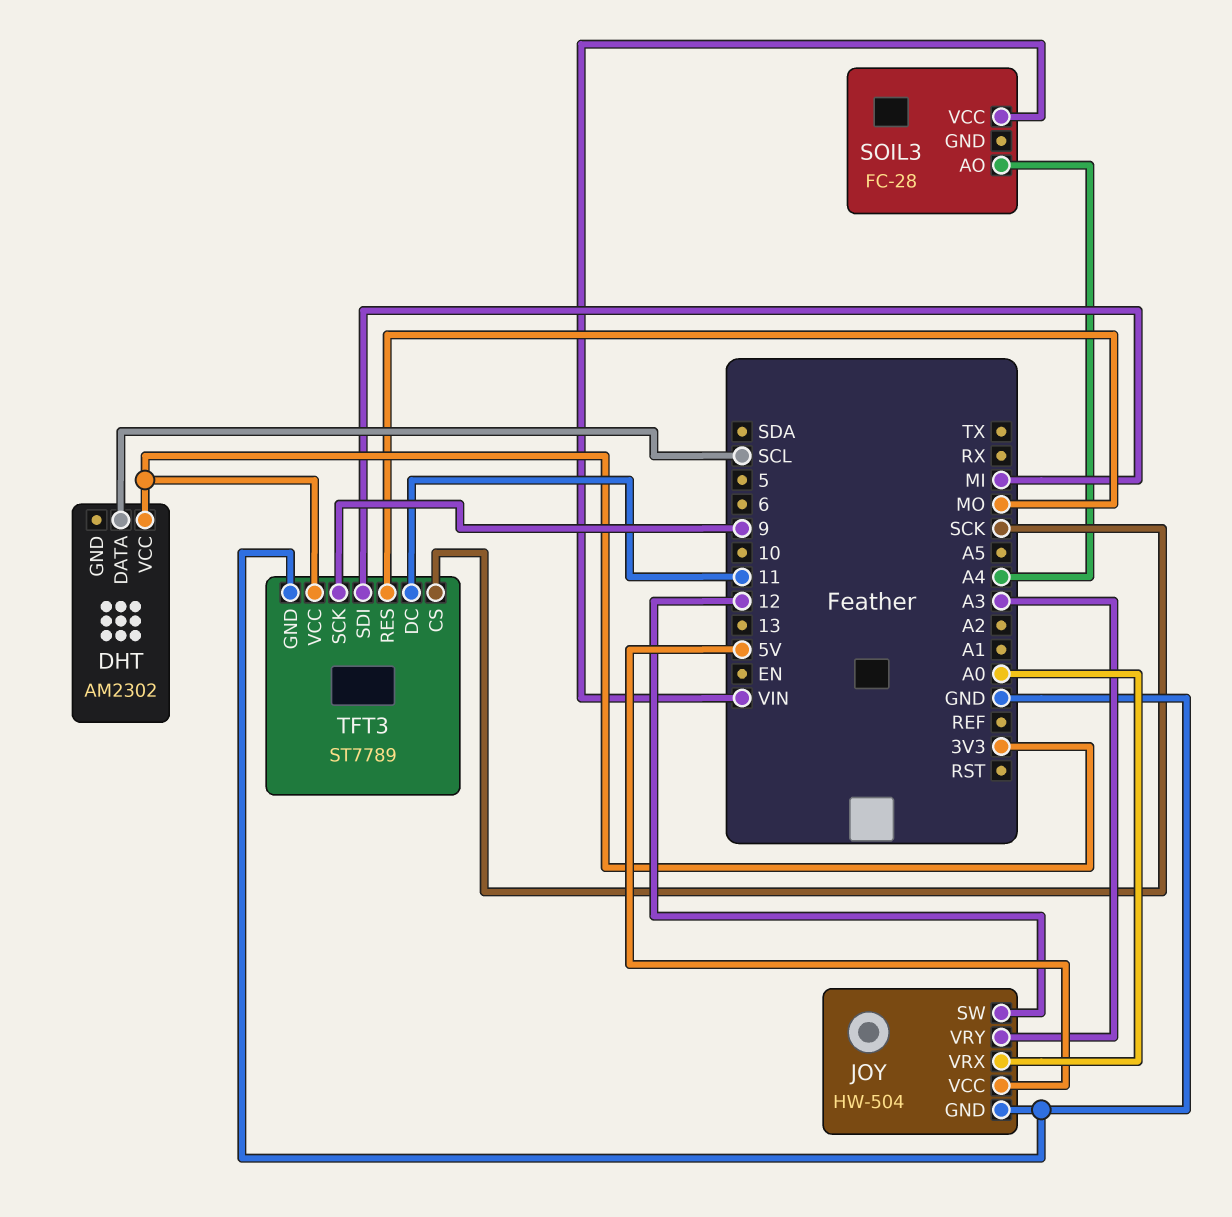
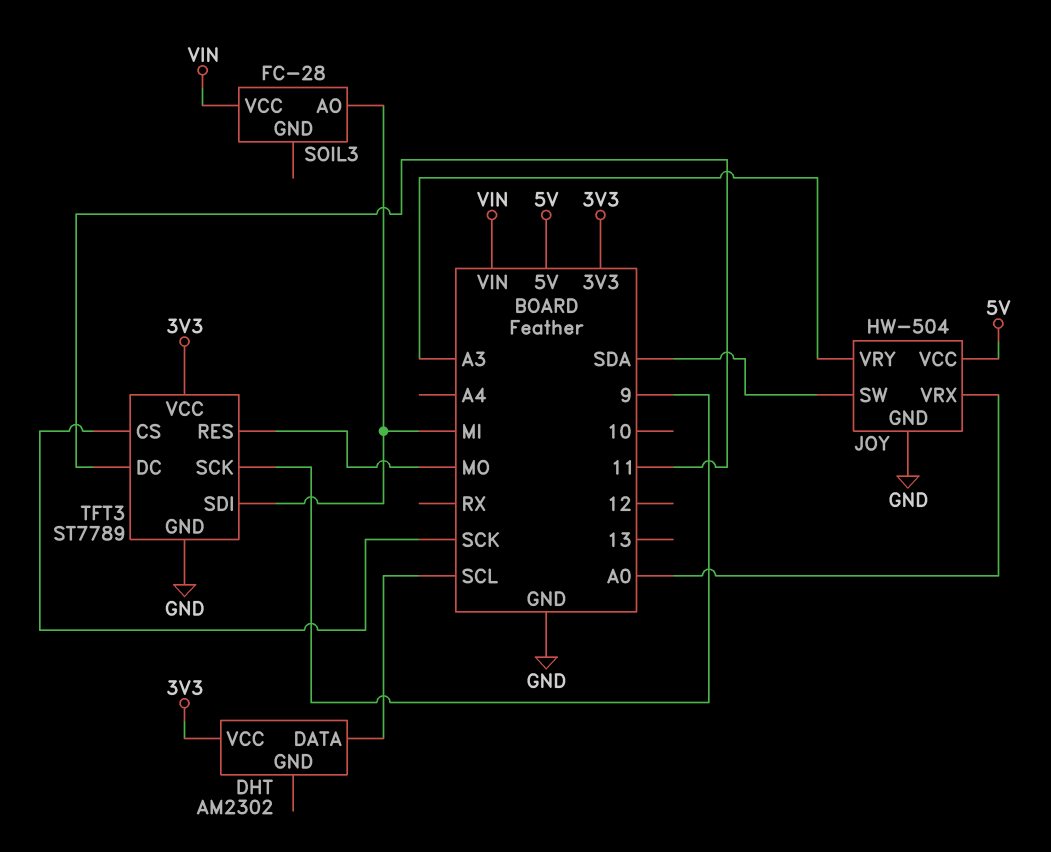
JOY pin SW: 12 -> SDA
SOIL3 pin AO: A4 -> MI

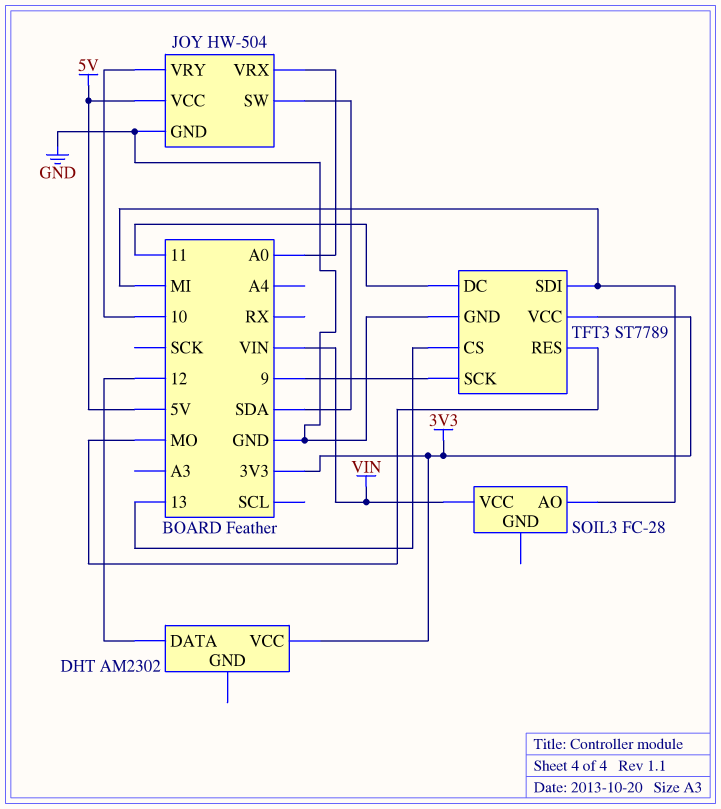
DHT pin DATA: SCL -> 12
JOY pin VRY: A3 -> 10
TFT3 pin CS: SCK -> 13

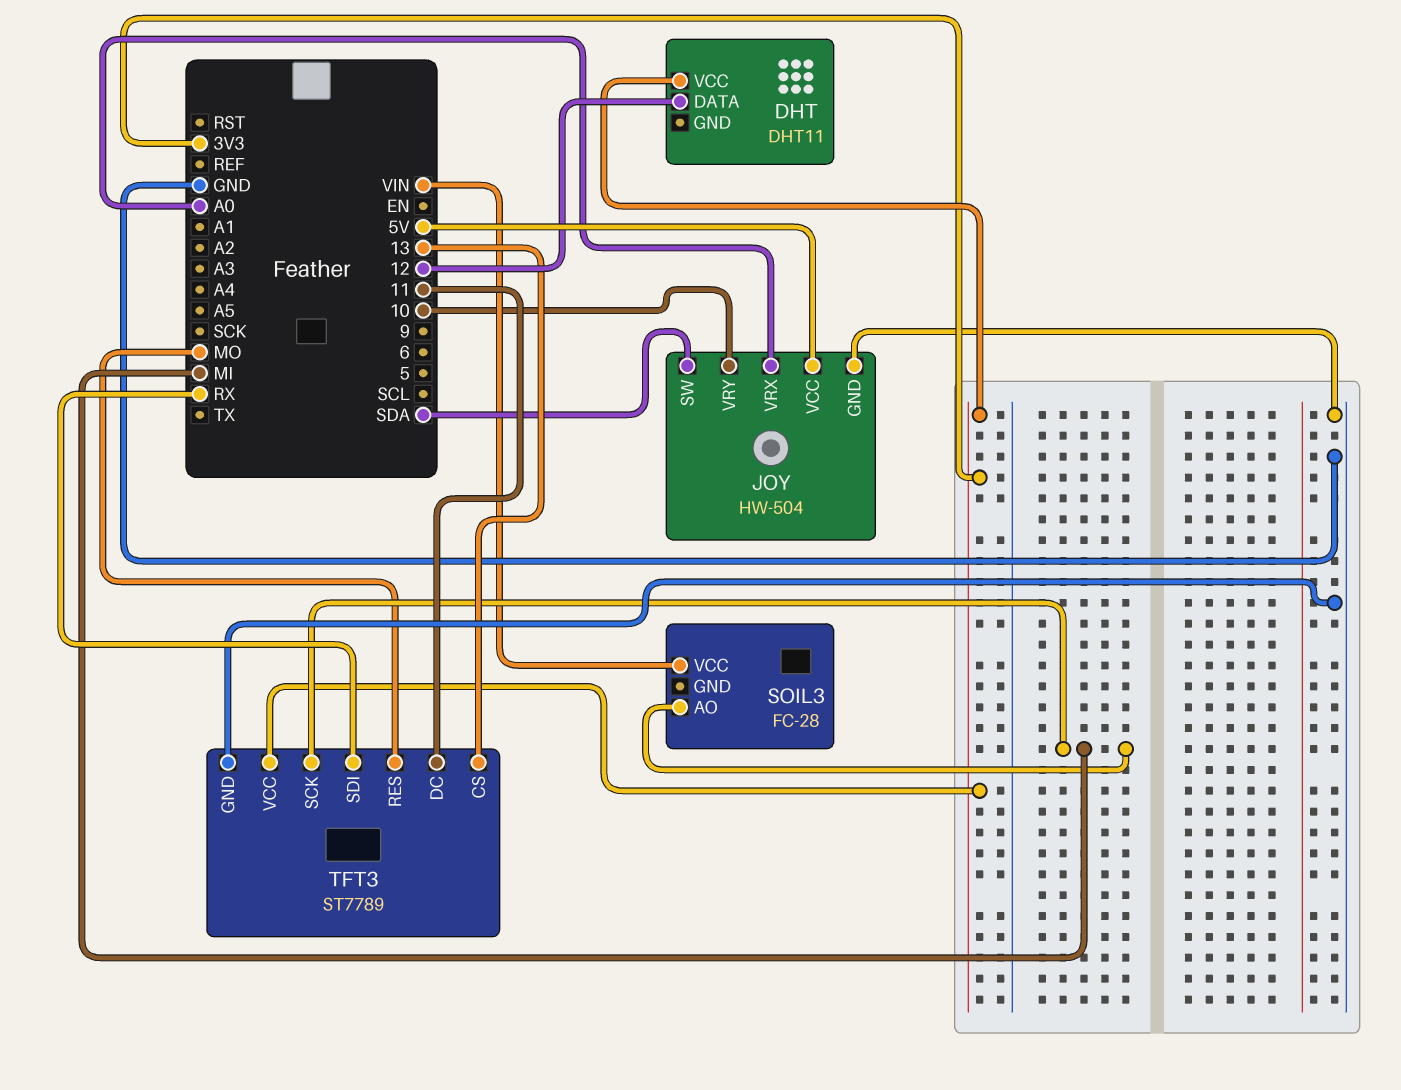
DHT: AM2302 -> DHT11
TFT3 pin SCK: 9 -> MI
TFT3 pin SDI: MI -> RX

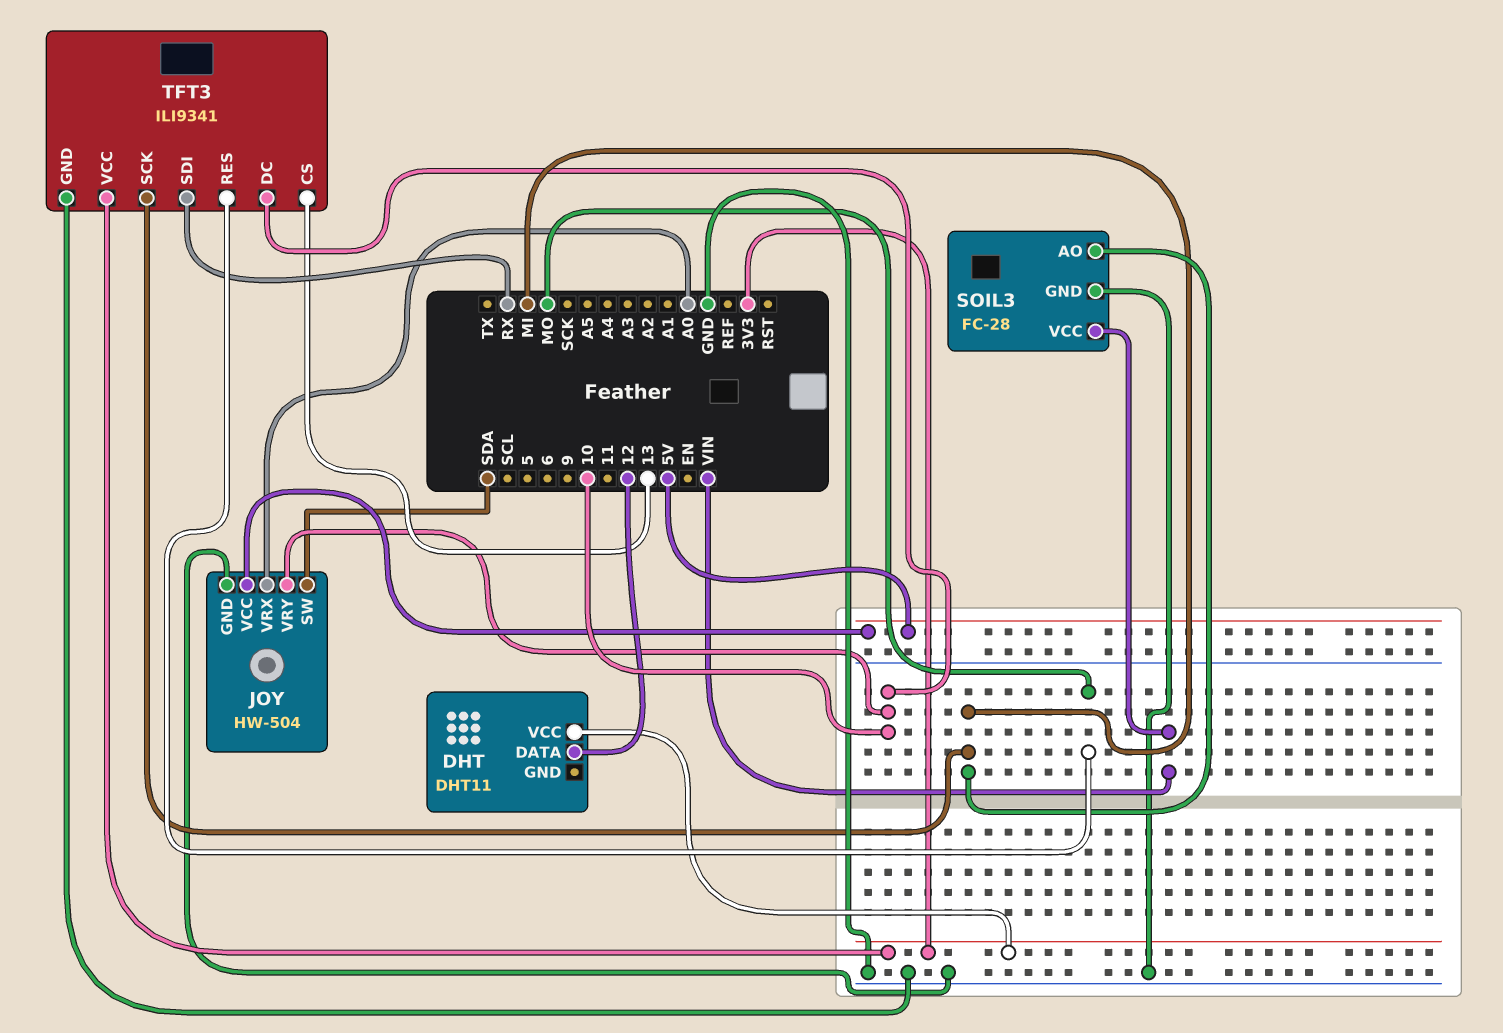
SOIL3 pin GND: none -> GND
TFT3: ST7789 -> ILI9341
TFT3 pin DC: 11 -> 10

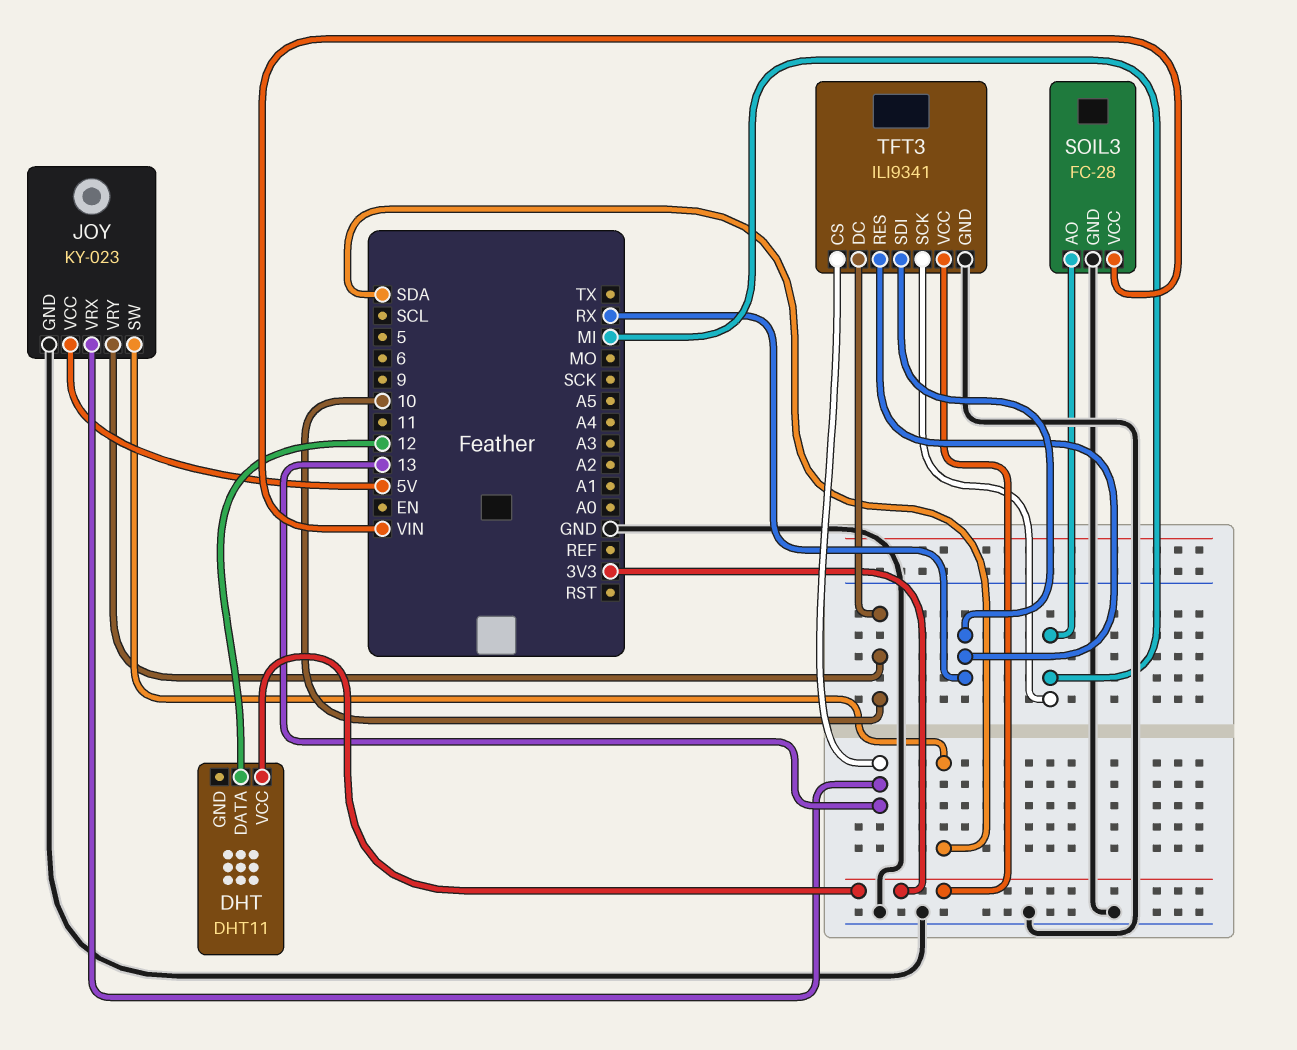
JOY: HW-504 -> KY-023
JOY pin VRX: A0 -> 13
TFT3 pin RES: MO -> RX

